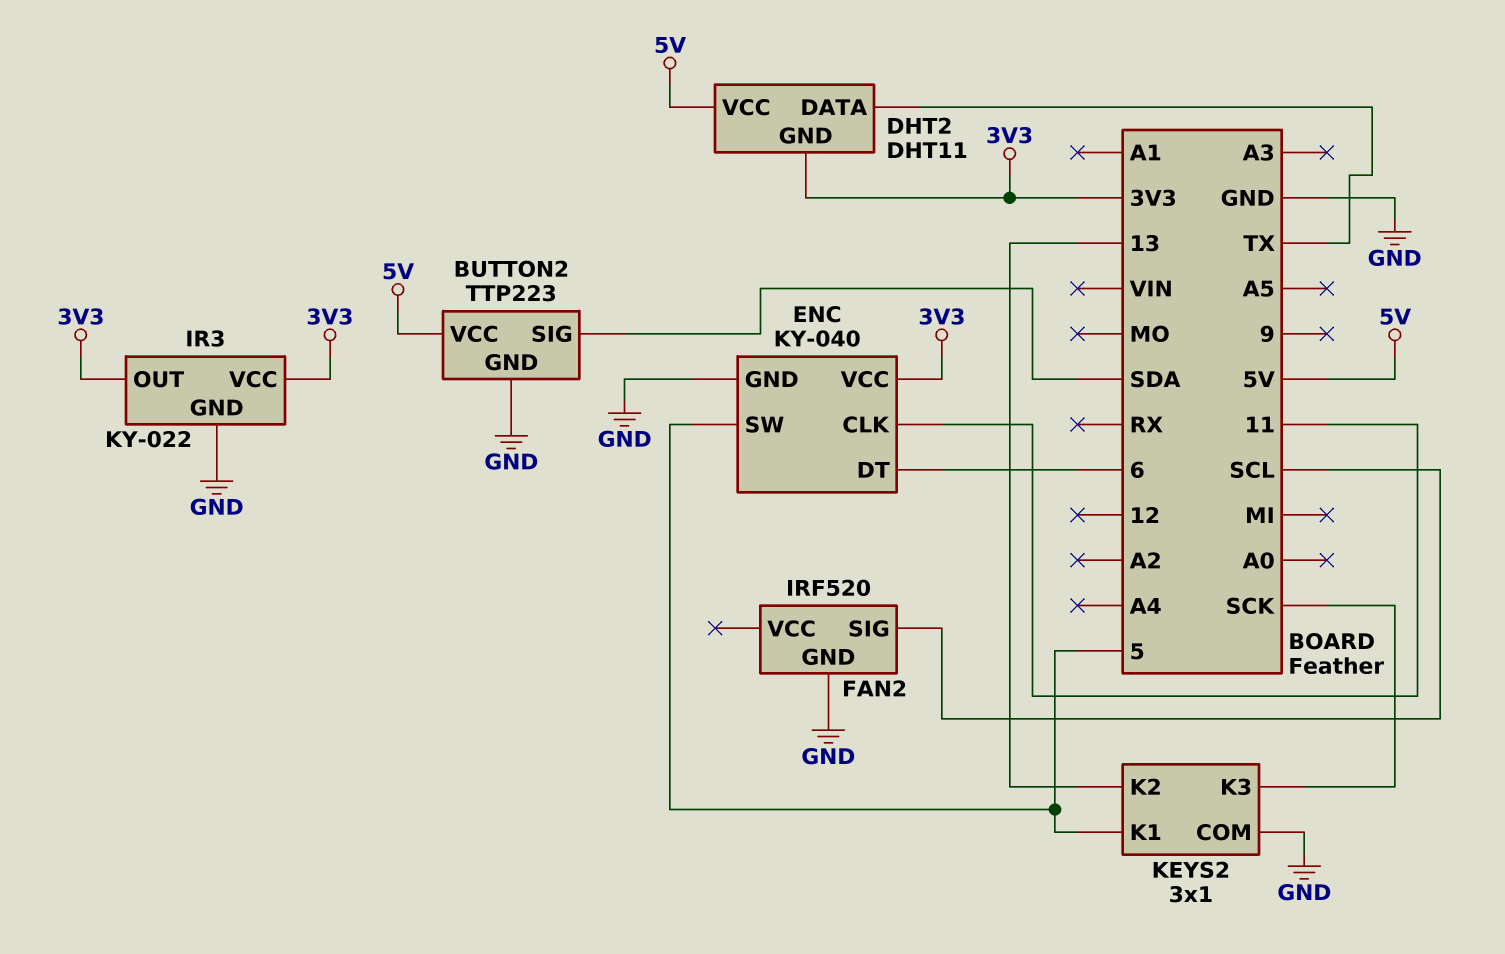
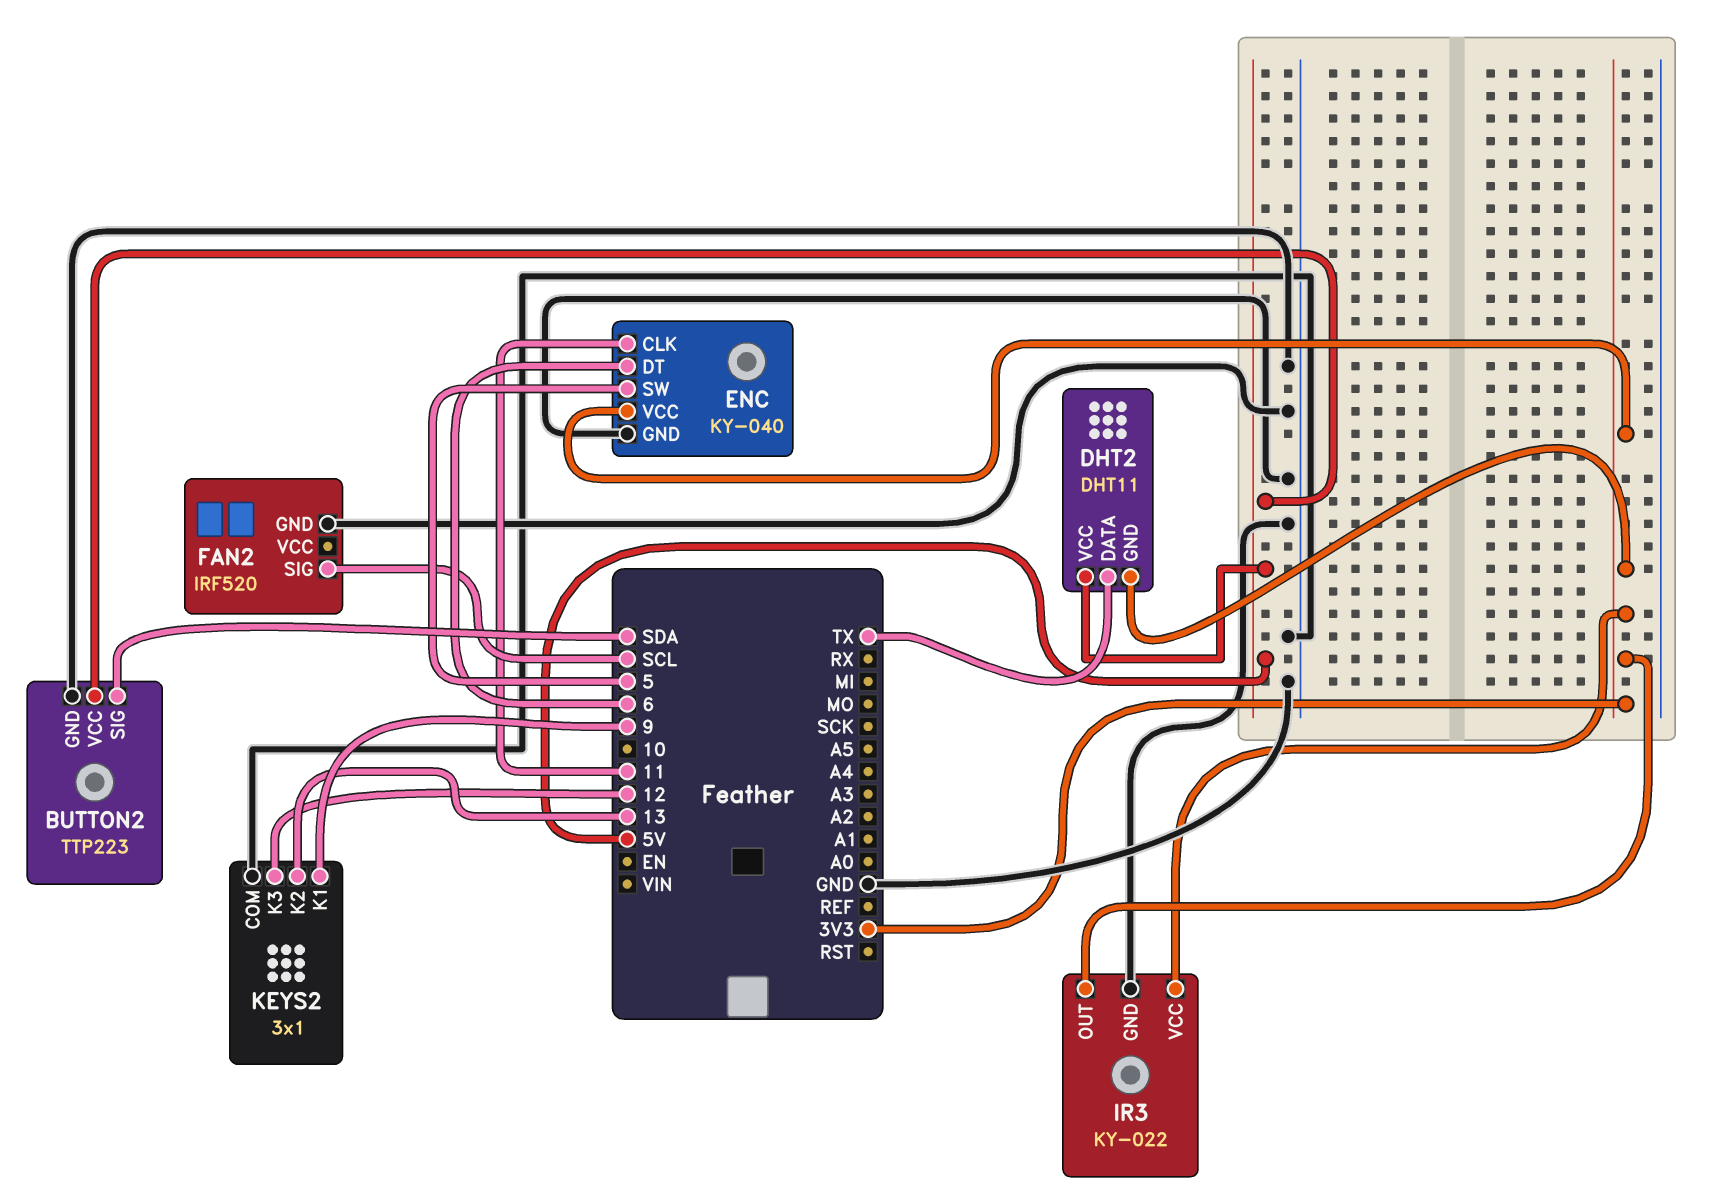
KEYS2 pin K1: 5 -> 9
KEYS2 pin K3: SCK -> 12

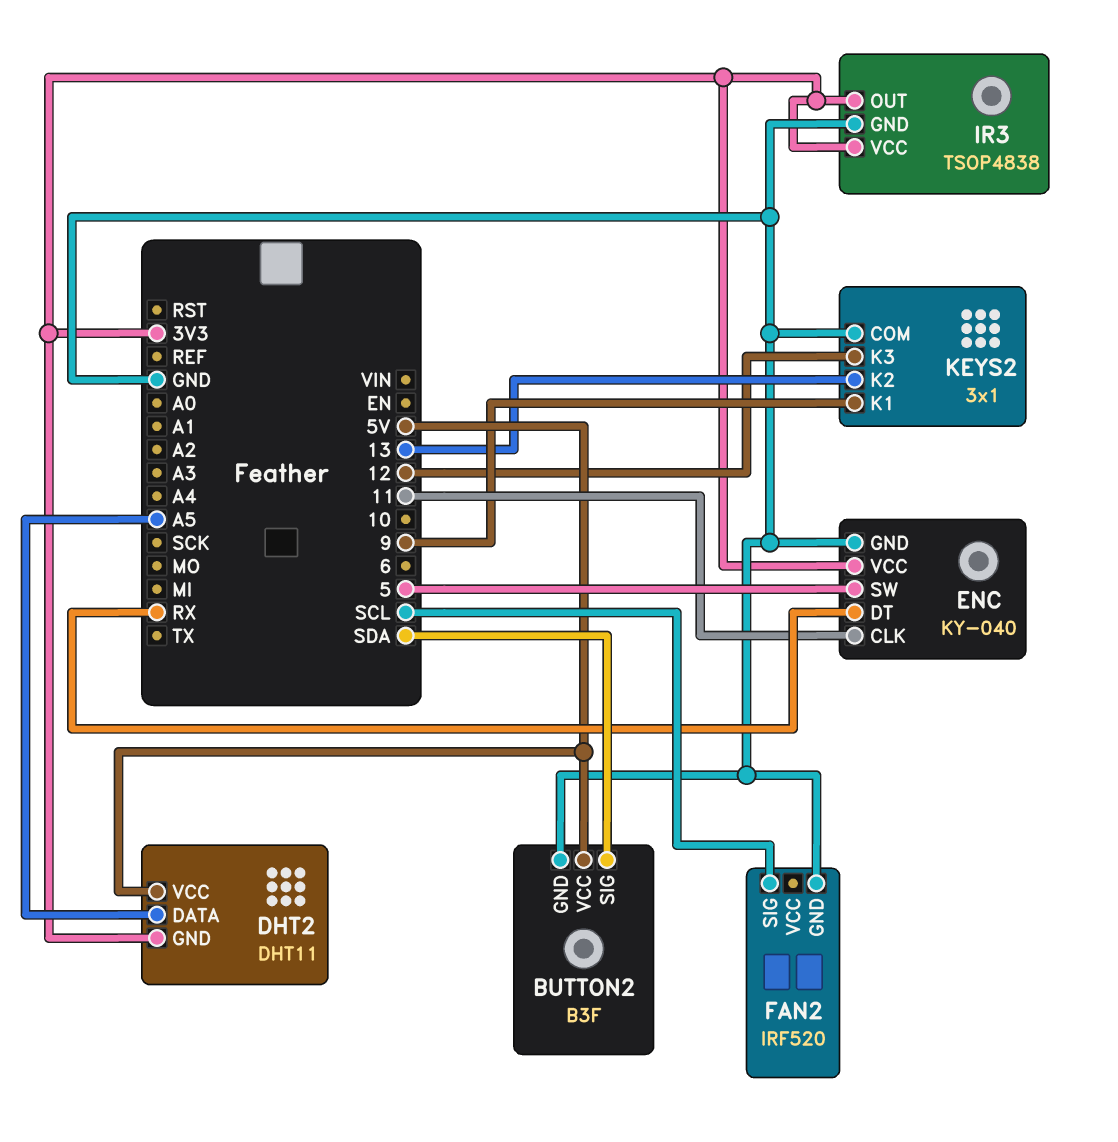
BUTTON2: TTP223 -> B3F
DHT2 pin DATA: TX -> A5
ENC pin DT: 6 -> RX
IR3: KY-022 -> TSOP4838

